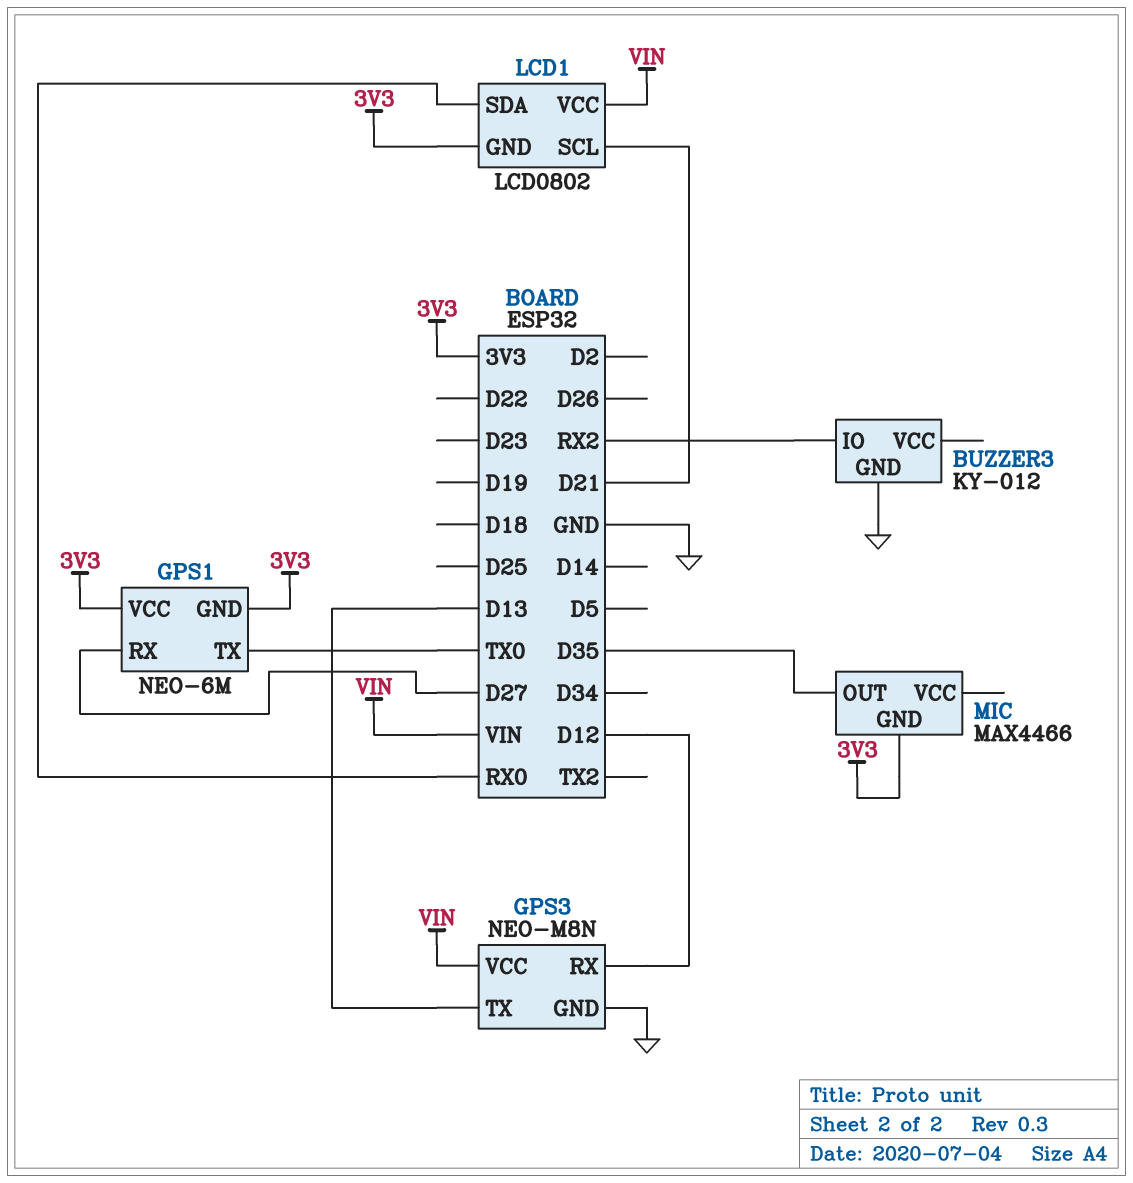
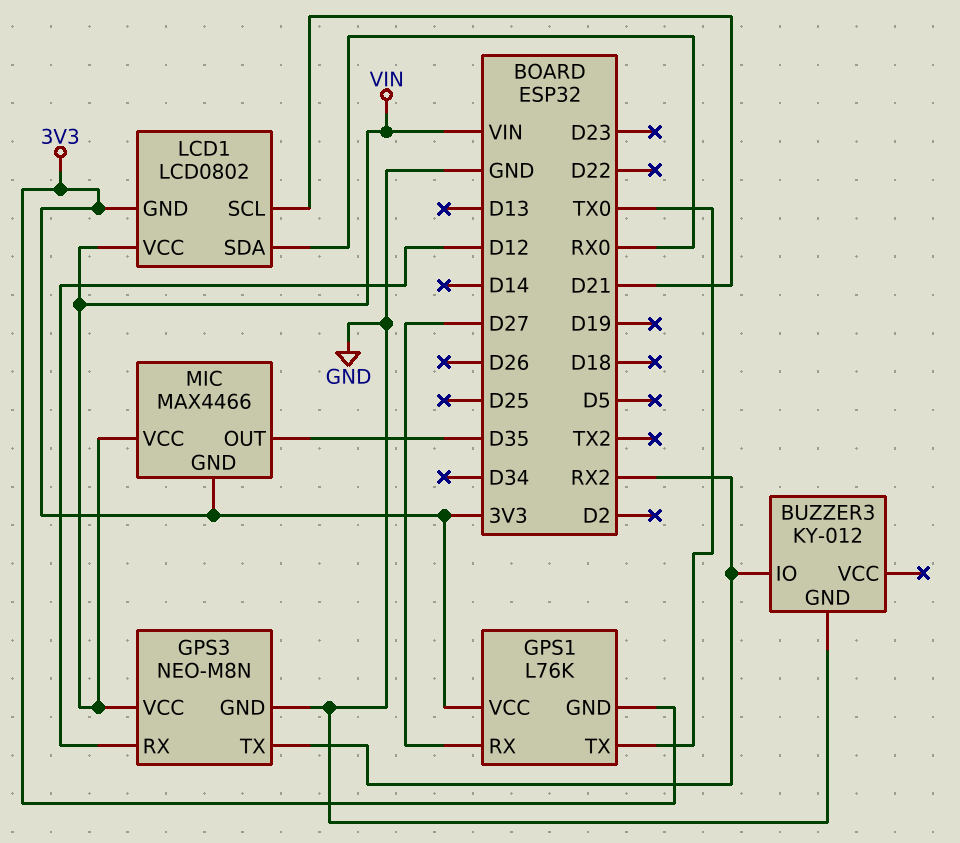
GPS1: NEO-6M -> L76K
GPS3 pin TX: D13 -> RX2
MIC pin VCC: none -> VIN

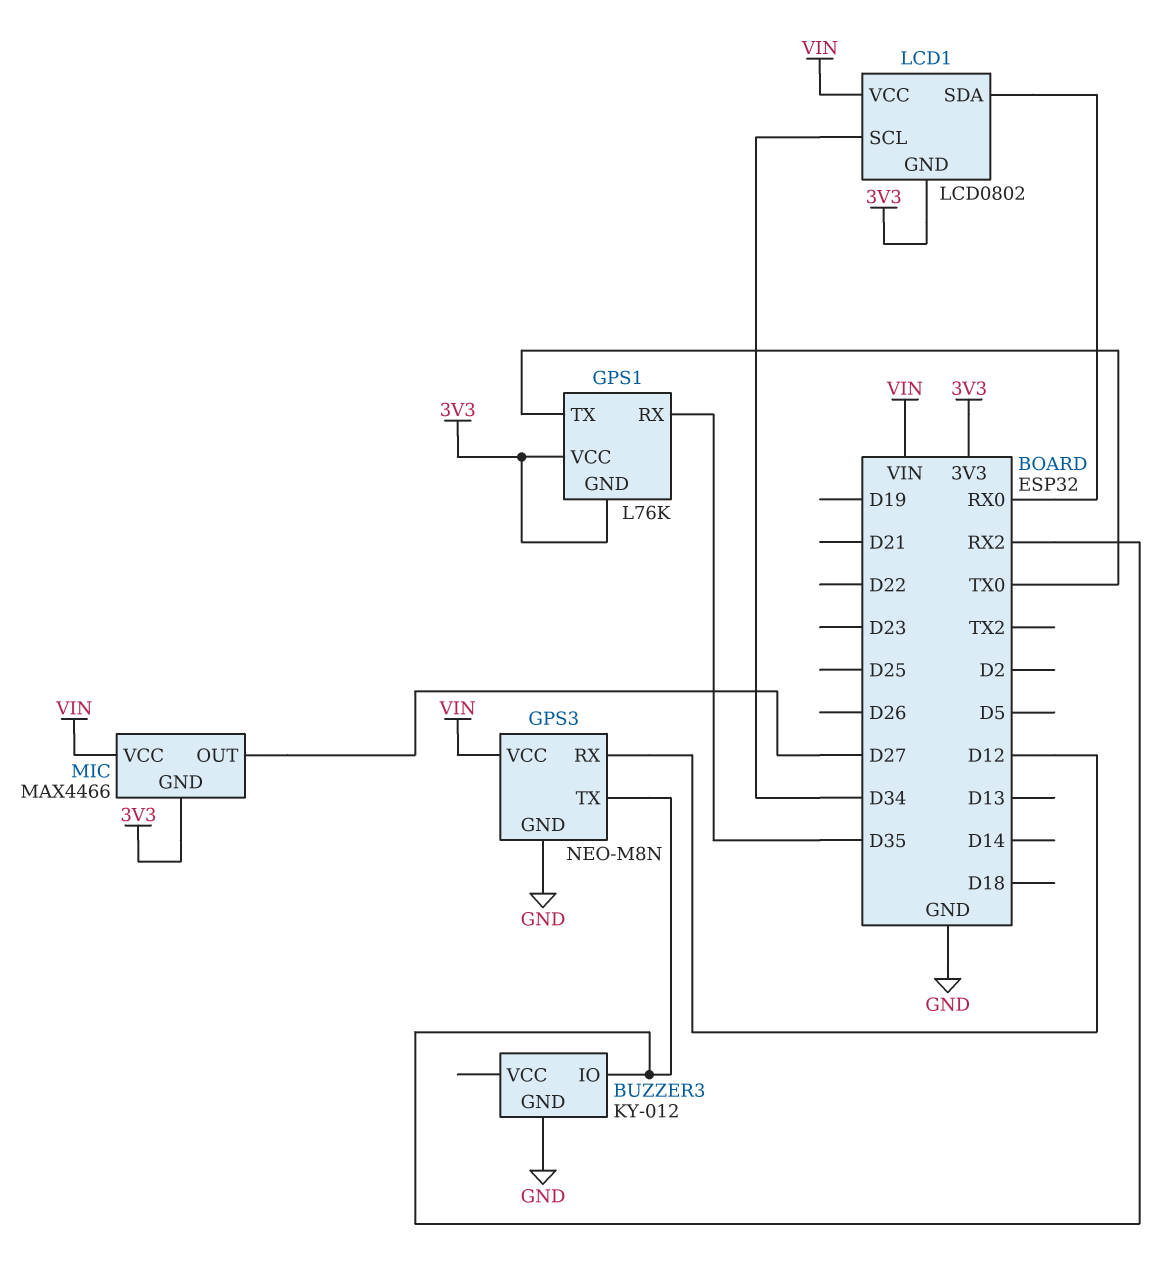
GPS1 pin RX: D27 -> D35
LCD1 pin SCL: D21 -> D34
MIC pin OUT: D35 -> D27

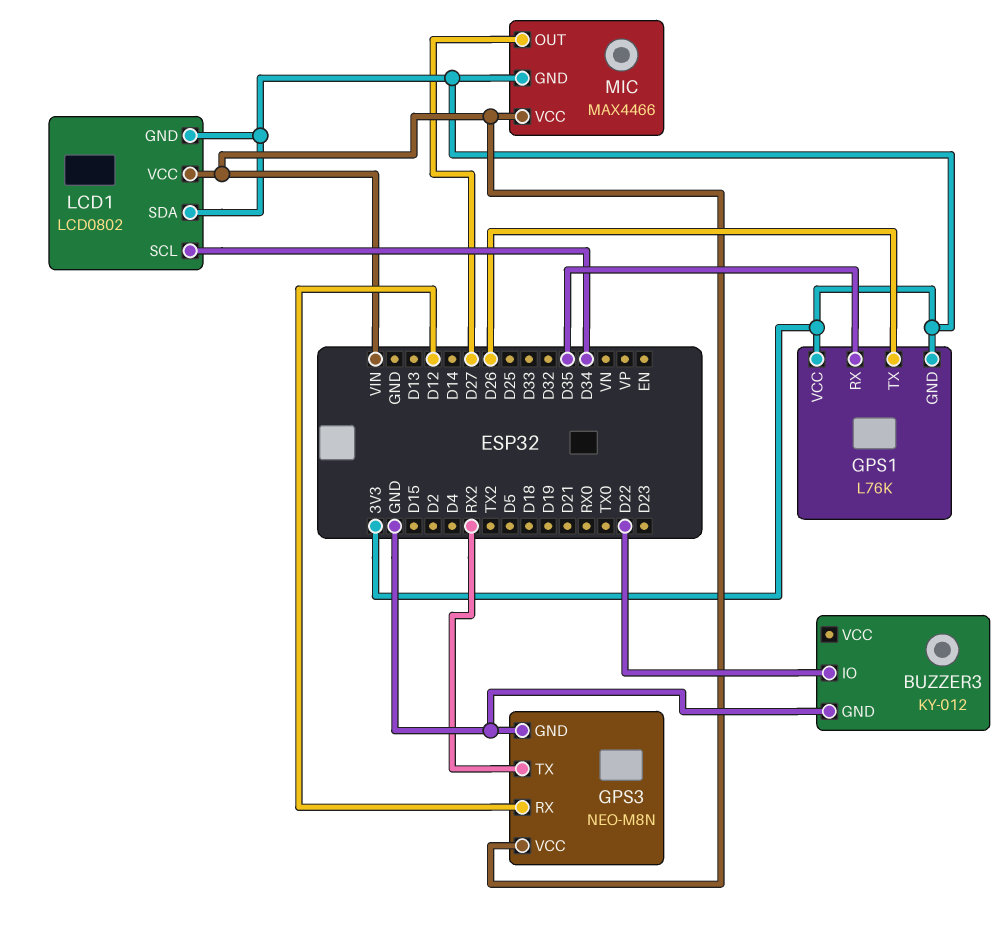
BUZZER3 pin IO: RX2 -> D22
GPS1 pin TX: TX0 -> D26
LCD1 pin SDA: RX0 -> 3V3

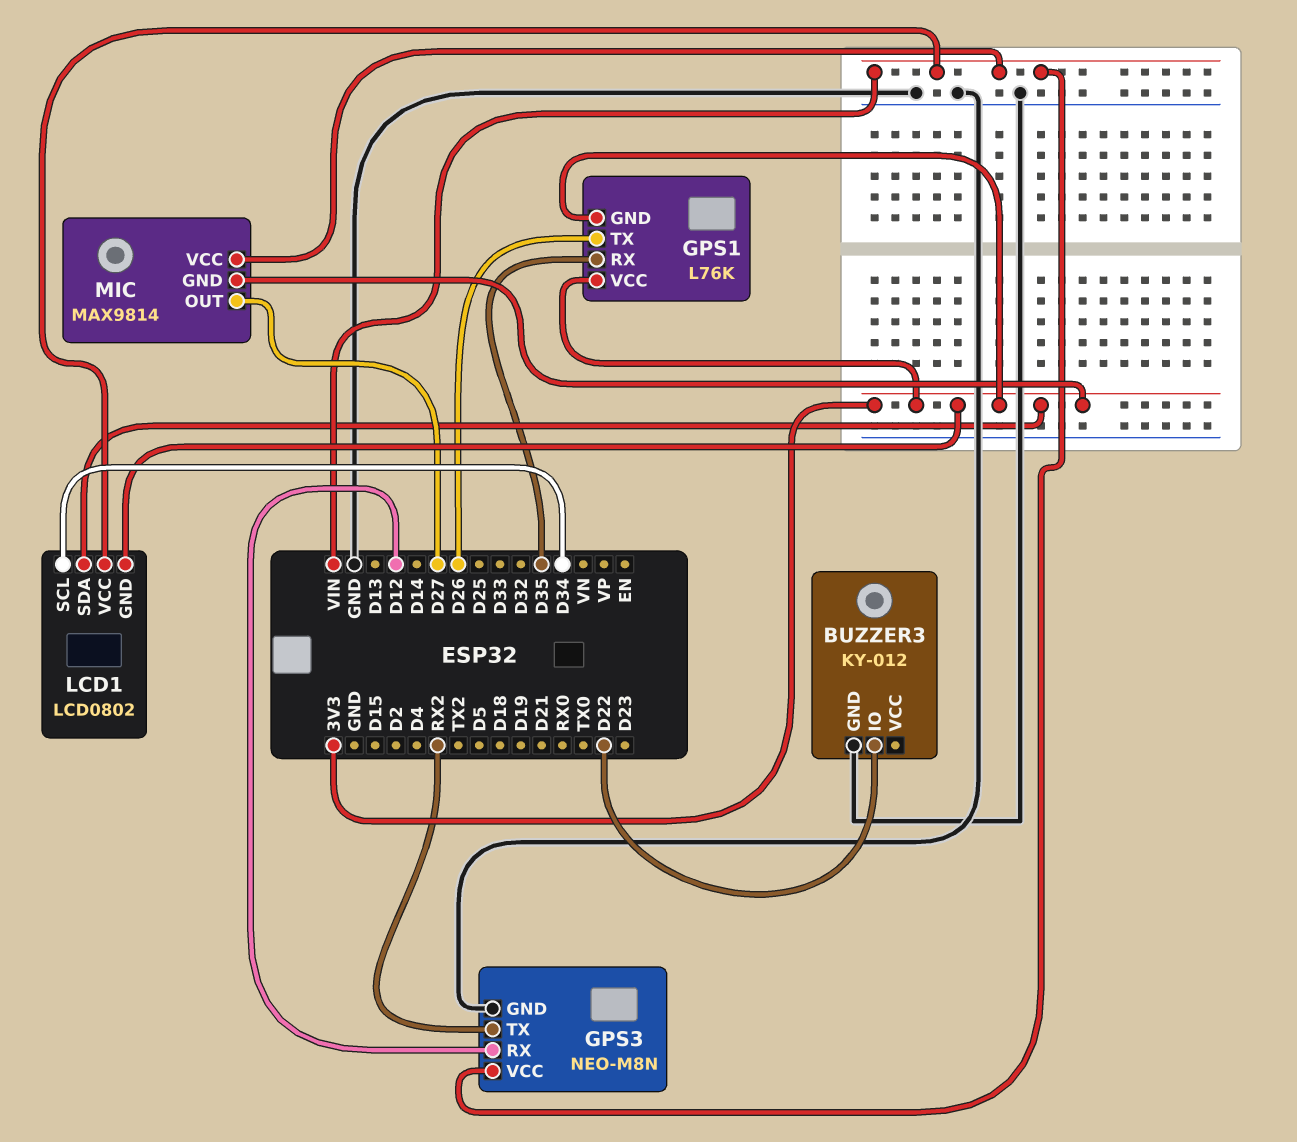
MIC: MAX4466 -> MAX9814

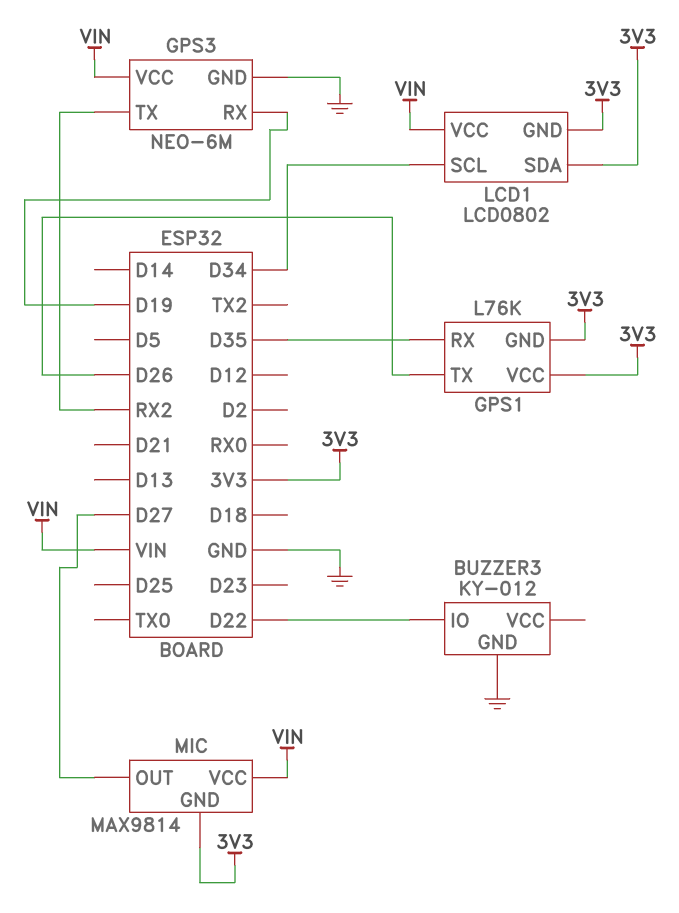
GPS3: NEO-M8N -> NEO-6M
GPS3 pin RX: D12 -> D19

